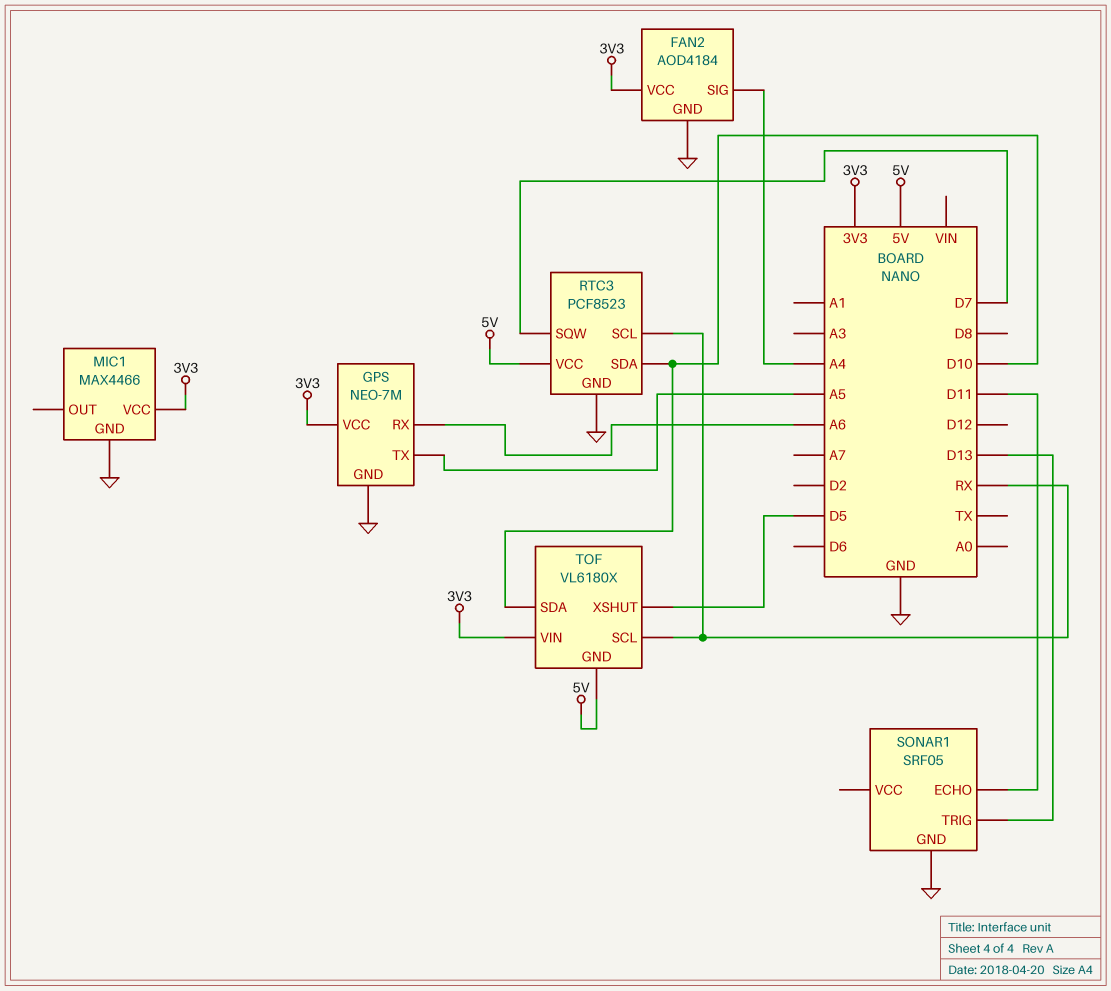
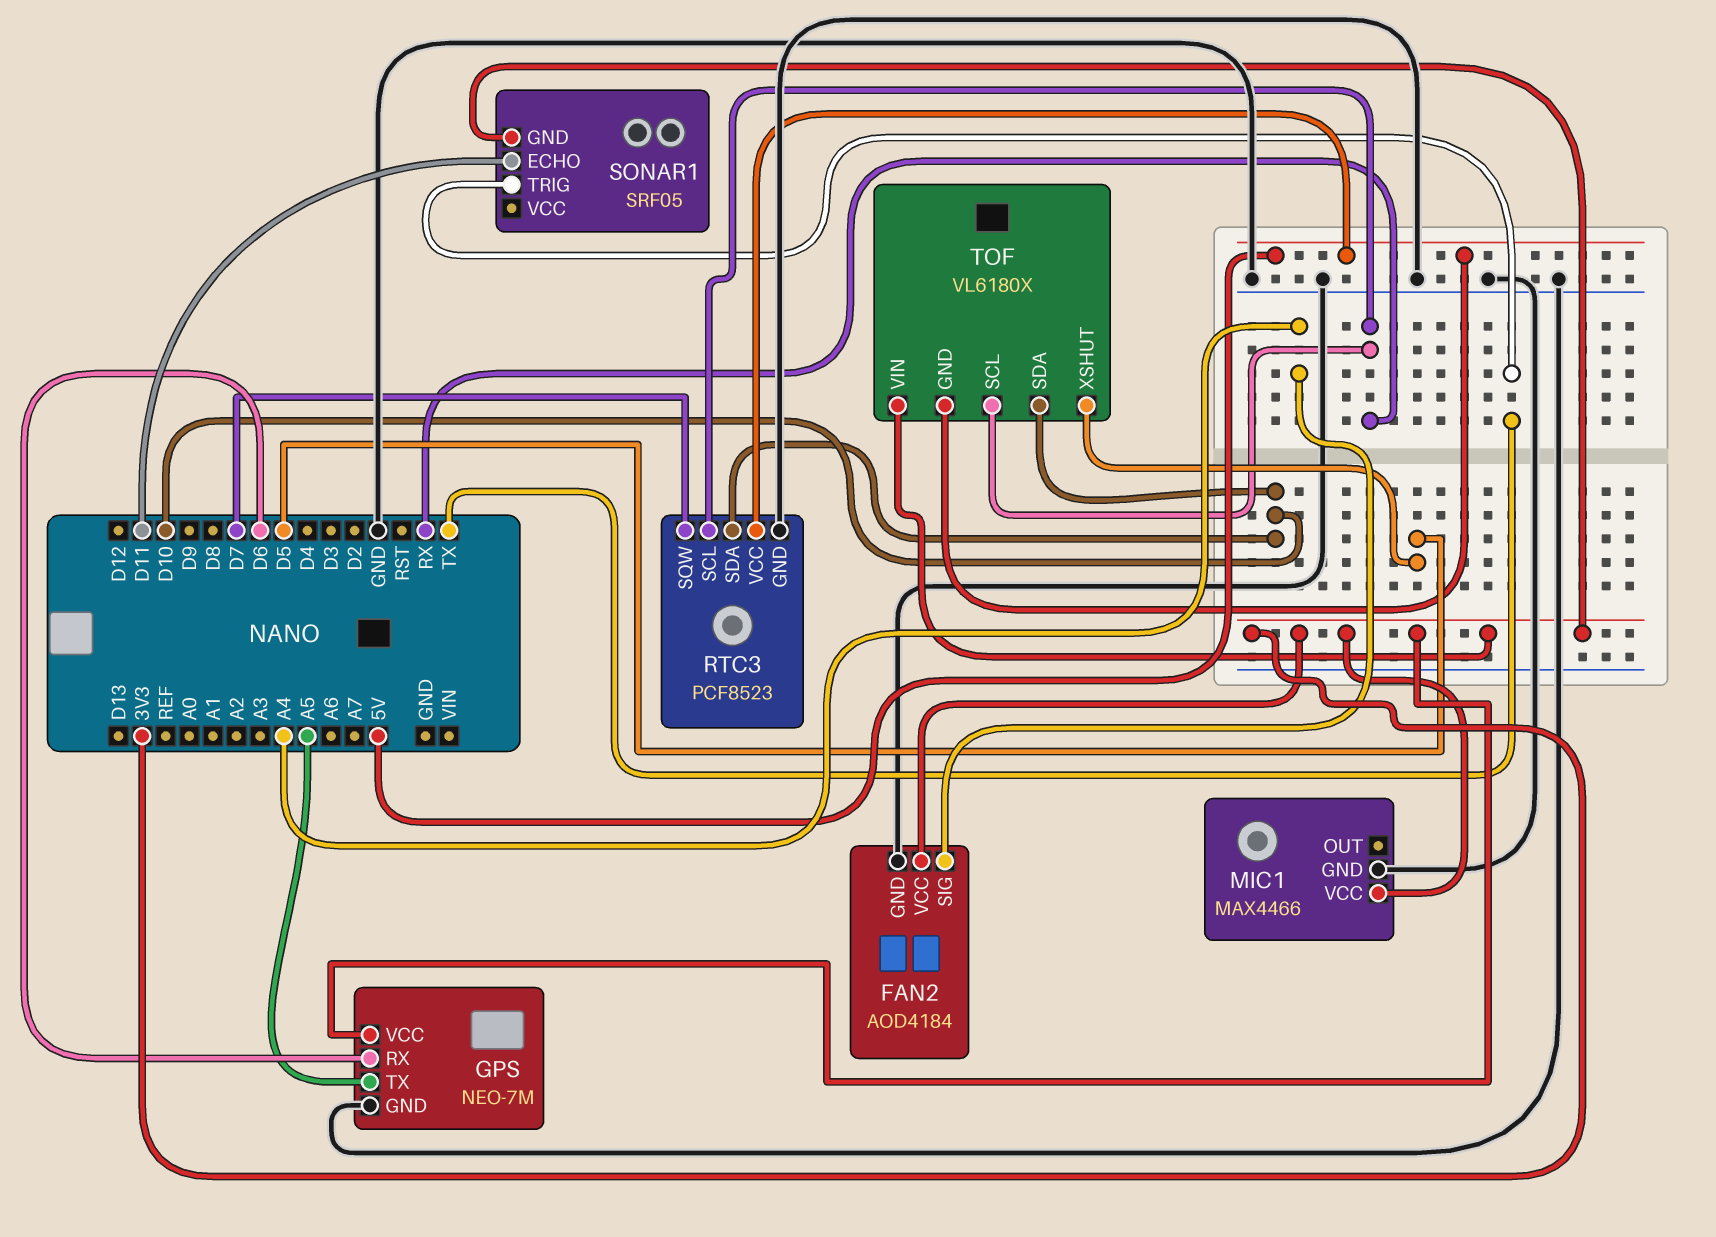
GPS pin RX: A6 -> D6
SONAR1 pin GND: GND -> 3V3
SONAR1 pin TRIG: D13 -> TX

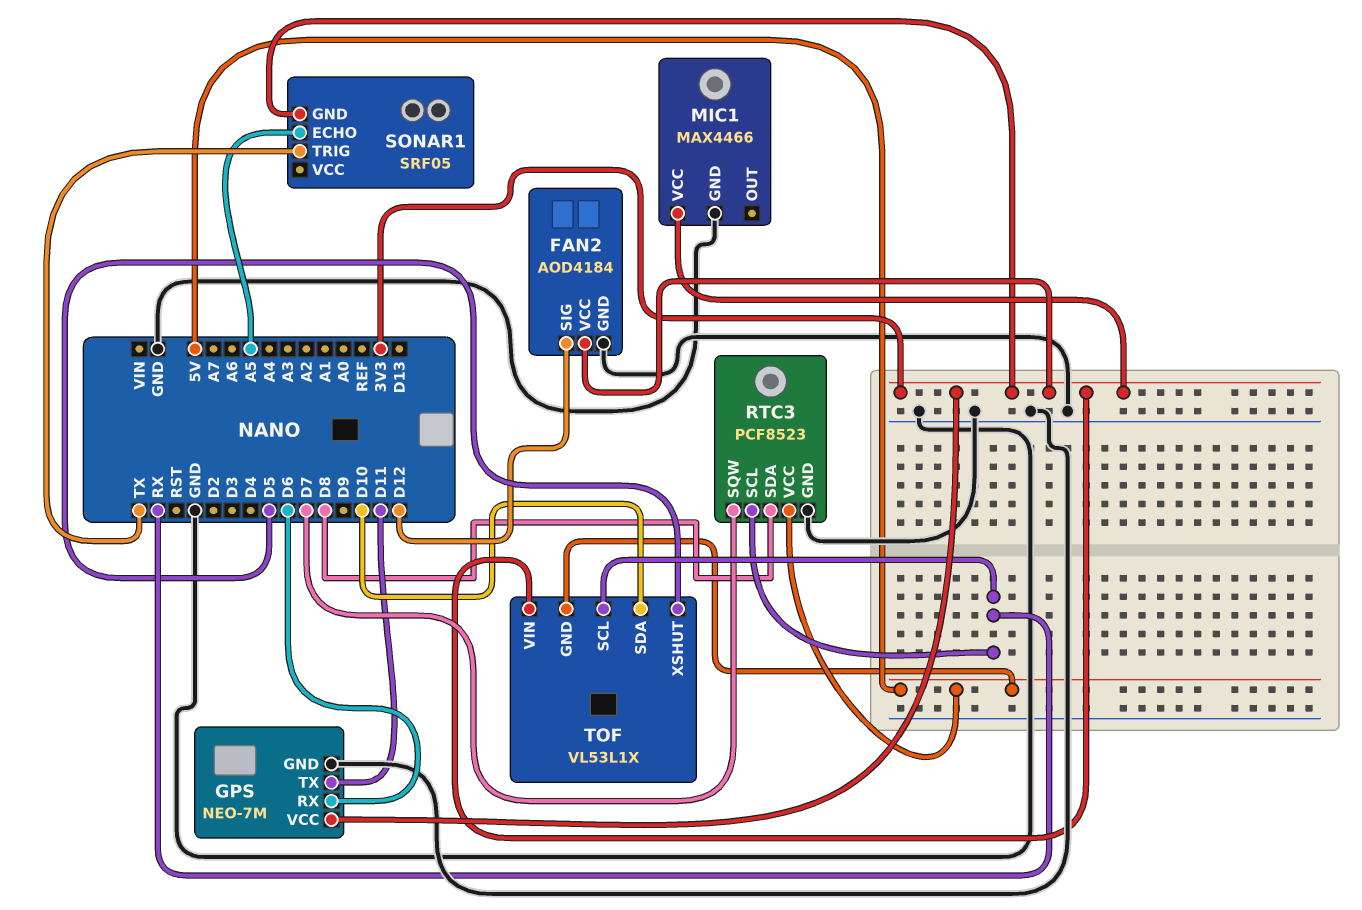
FAN2 pin SIG: A4 -> D12
GPS pin TX: A5 -> D11
RTC3 pin SDA: D10 -> D8
SONAR1 pin ECHO: D11 -> A5
TOF: VL6180X -> VL53L1X

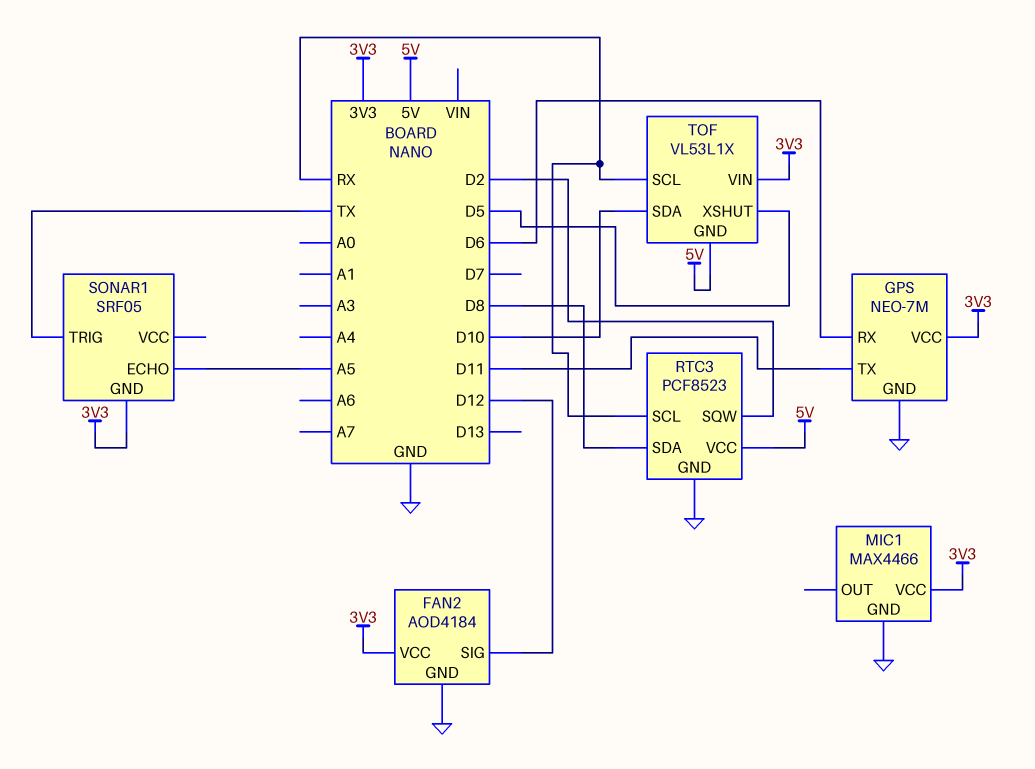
RTC3 pin SQW: D7 -> D2

